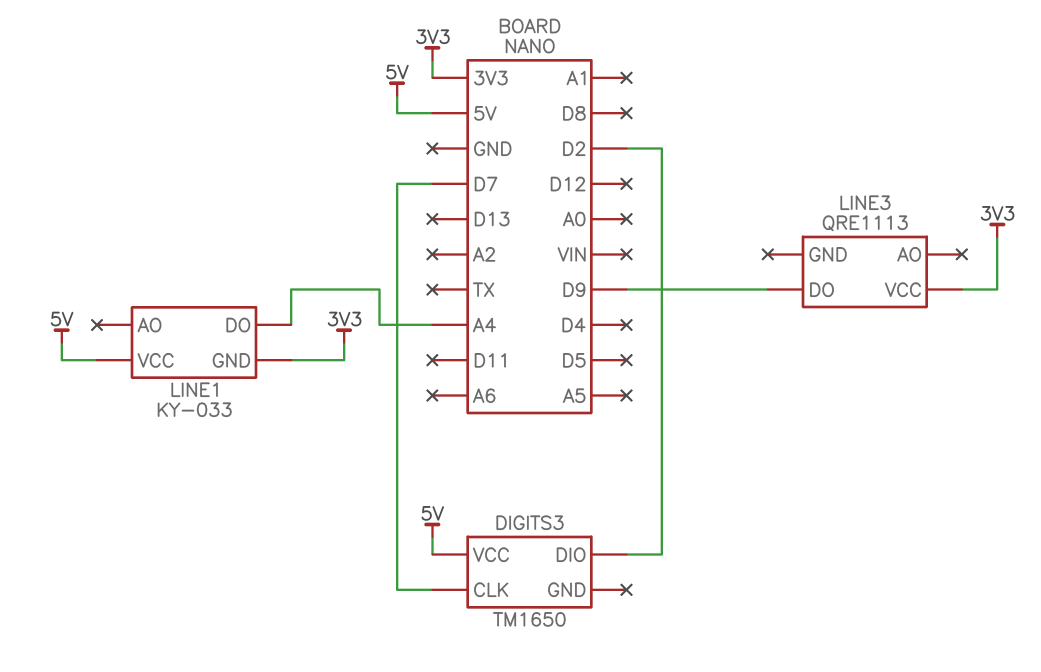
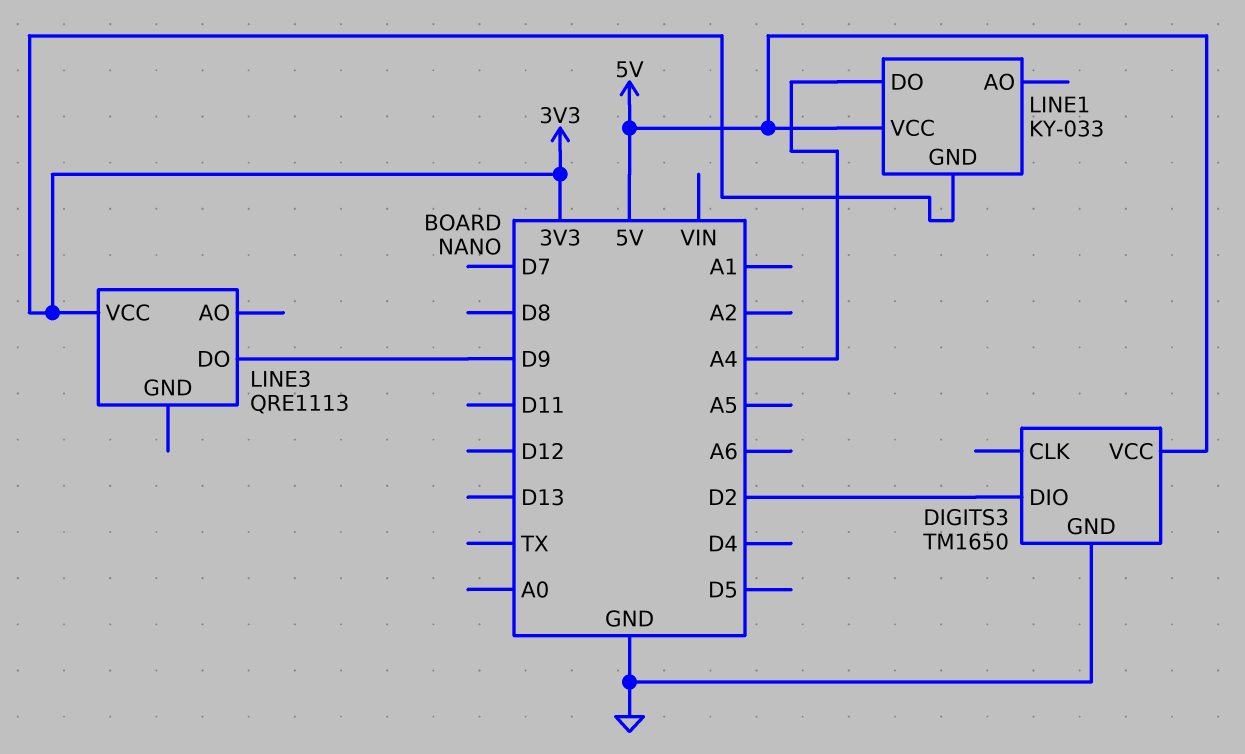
DIGITS3 pin CLK: D7 -> none
DIGITS3 pin GND: none -> GND

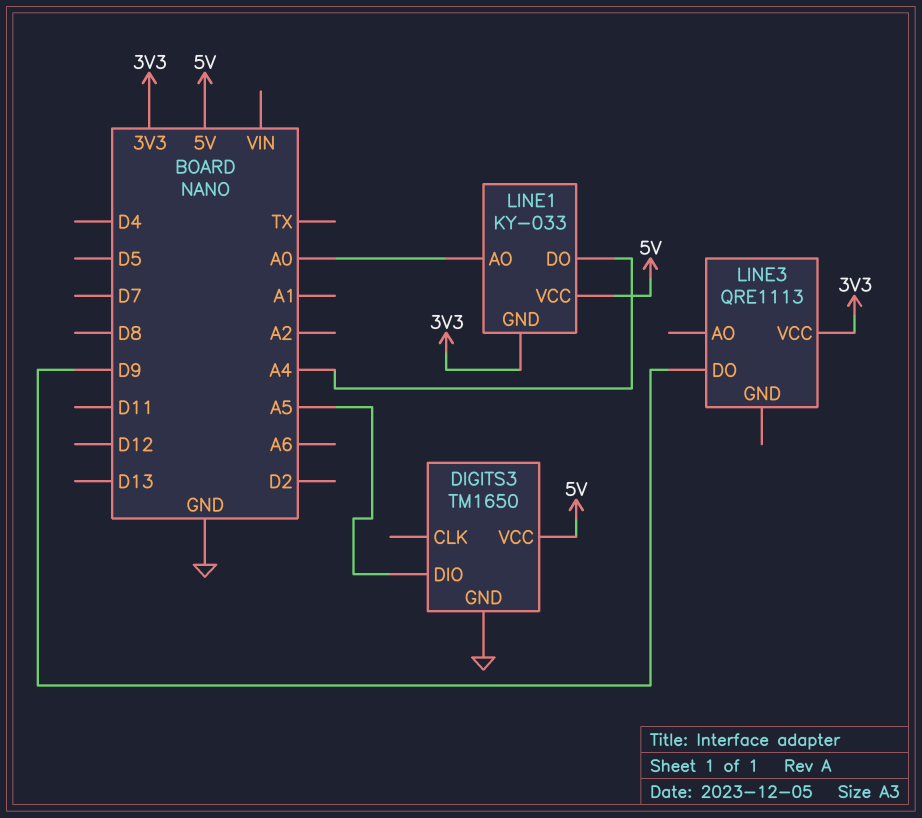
DIGITS3 pin DIO: D2 -> A5
LINE1 pin AO: none -> A0

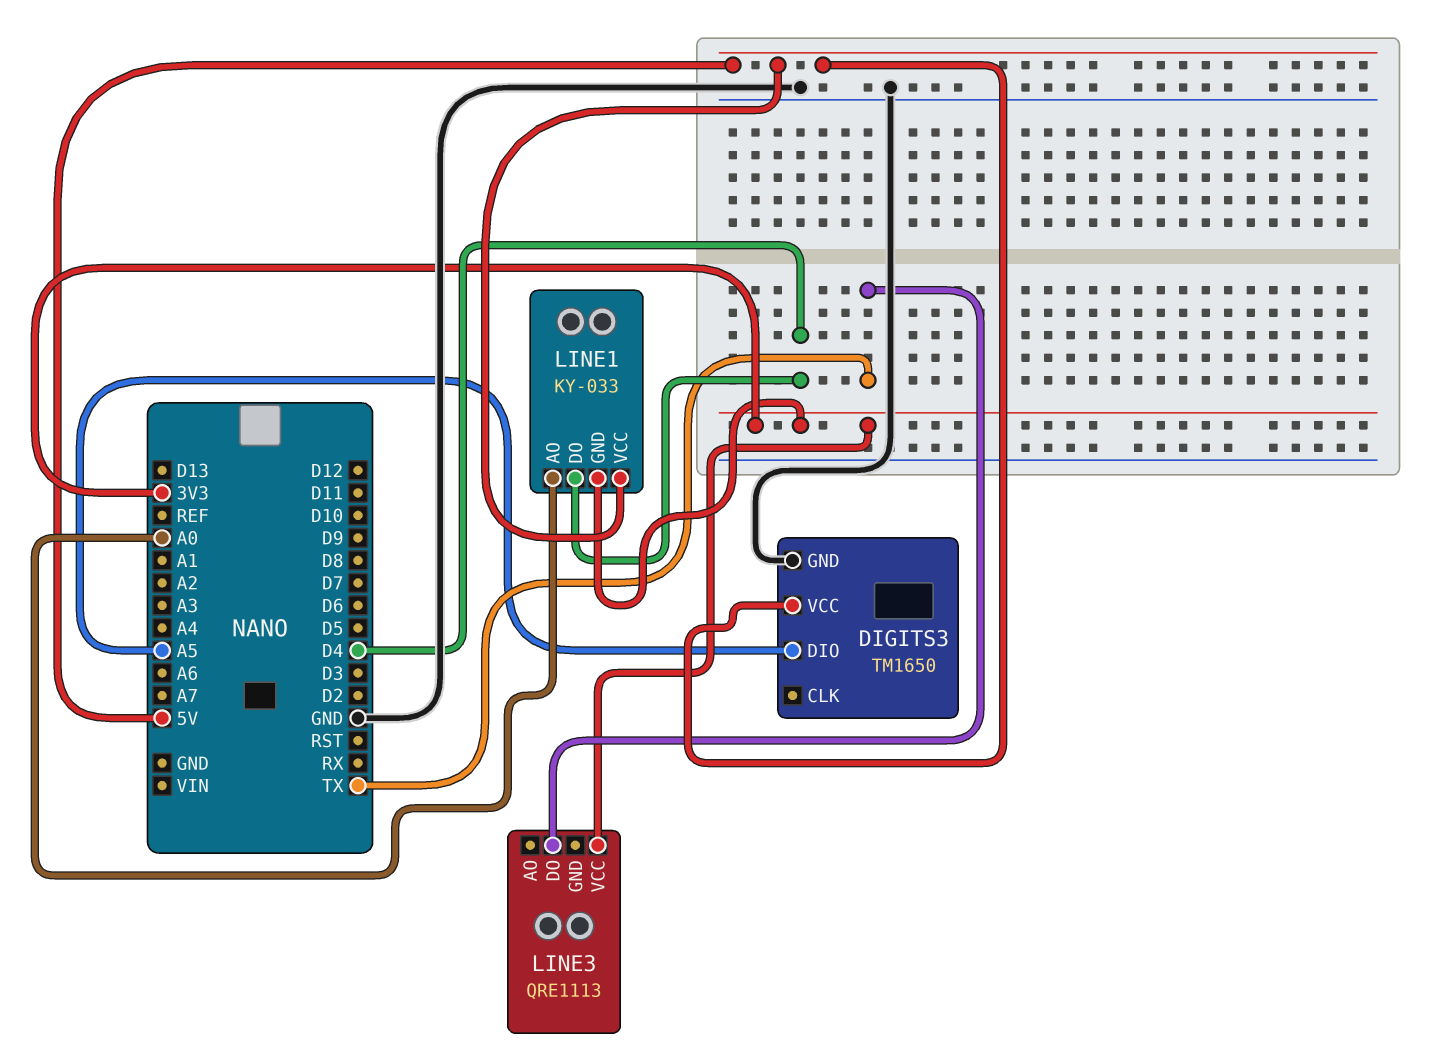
LINE1 pin DO: A4 -> D4
LINE3 pin DO: D9 -> TX

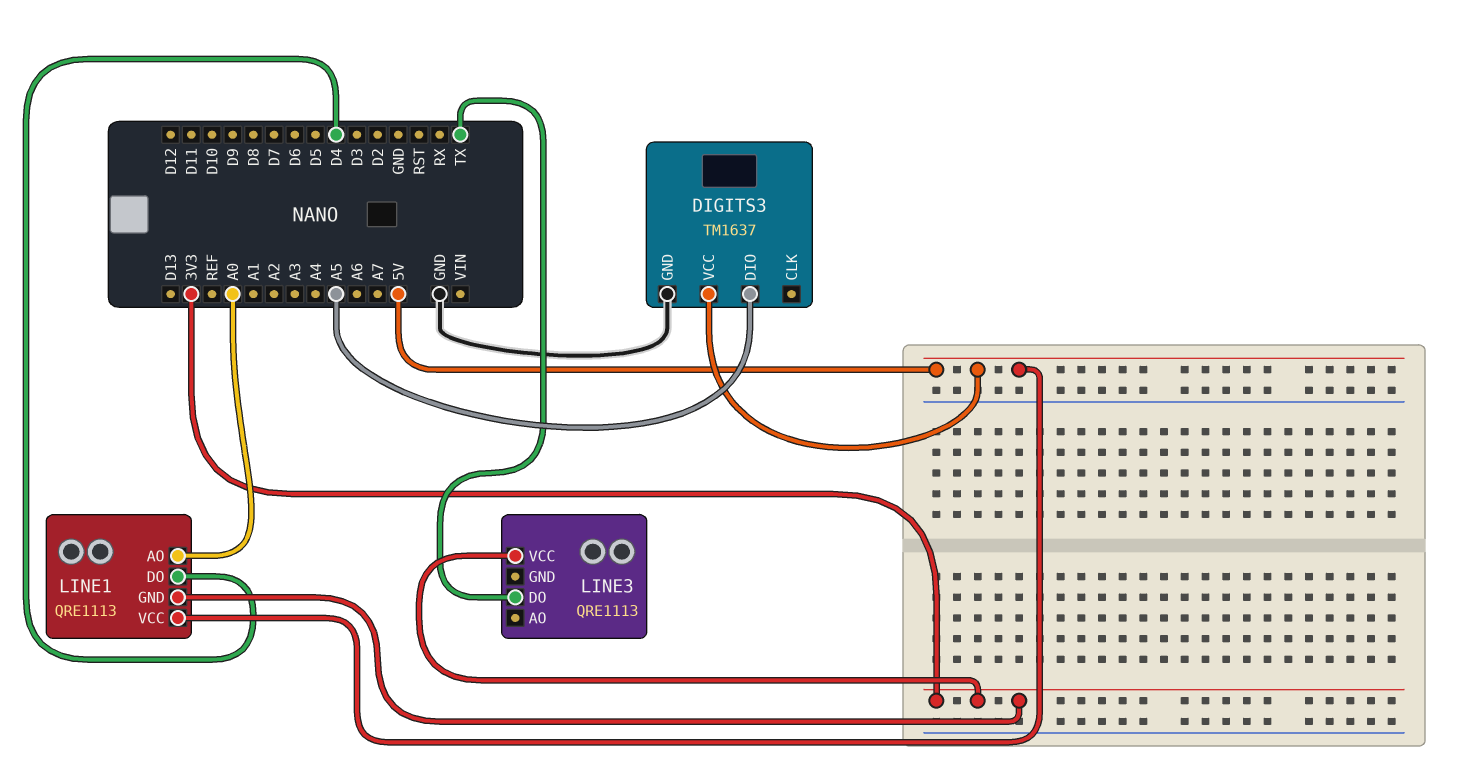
DIGITS3: TM1650 -> TM1637
LINE1: KY-033 -> QRE1113

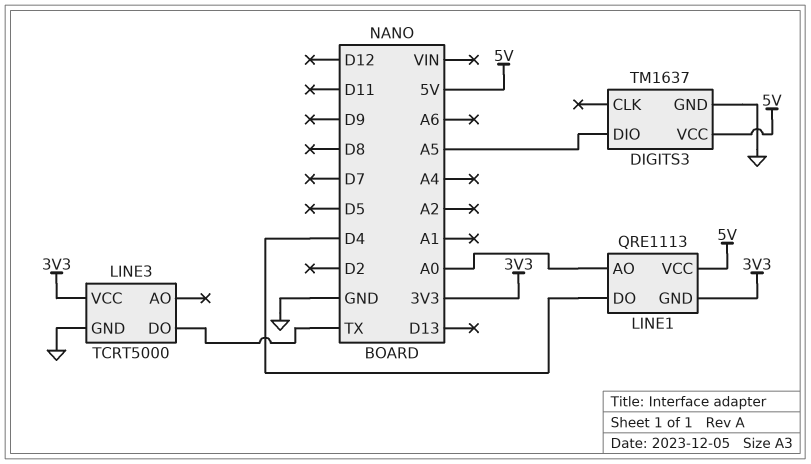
LINE3: QRE1113 -> TCRT5000
LINE3 pin GND: none -> GND

